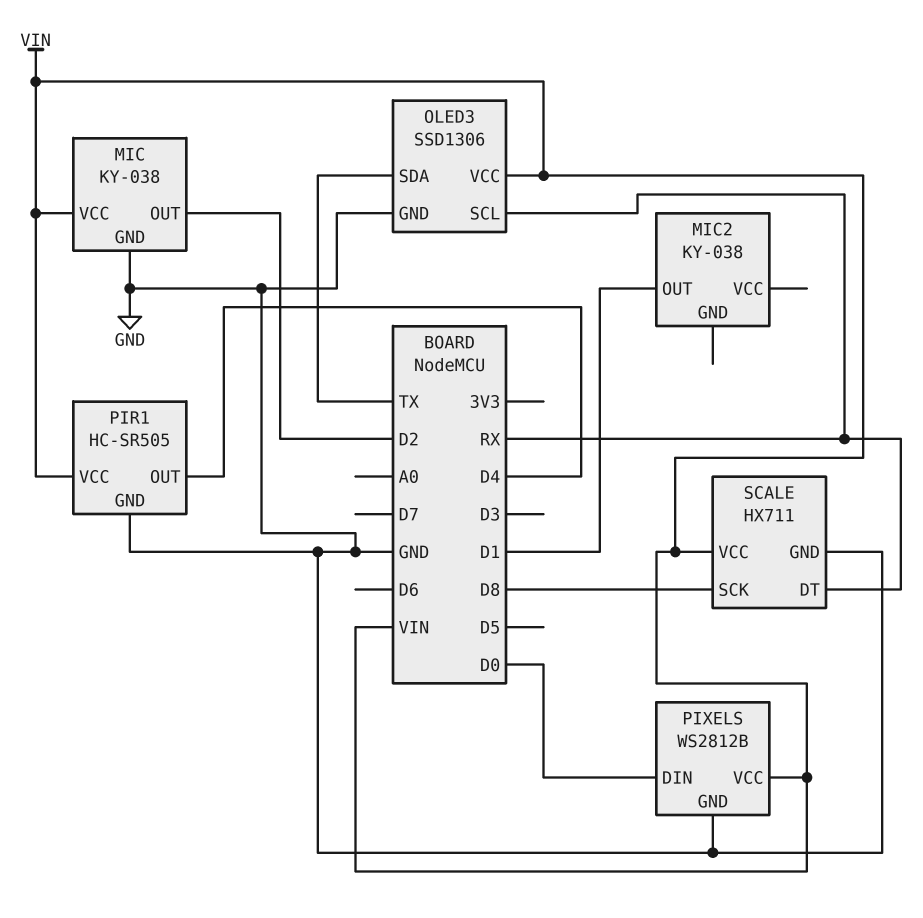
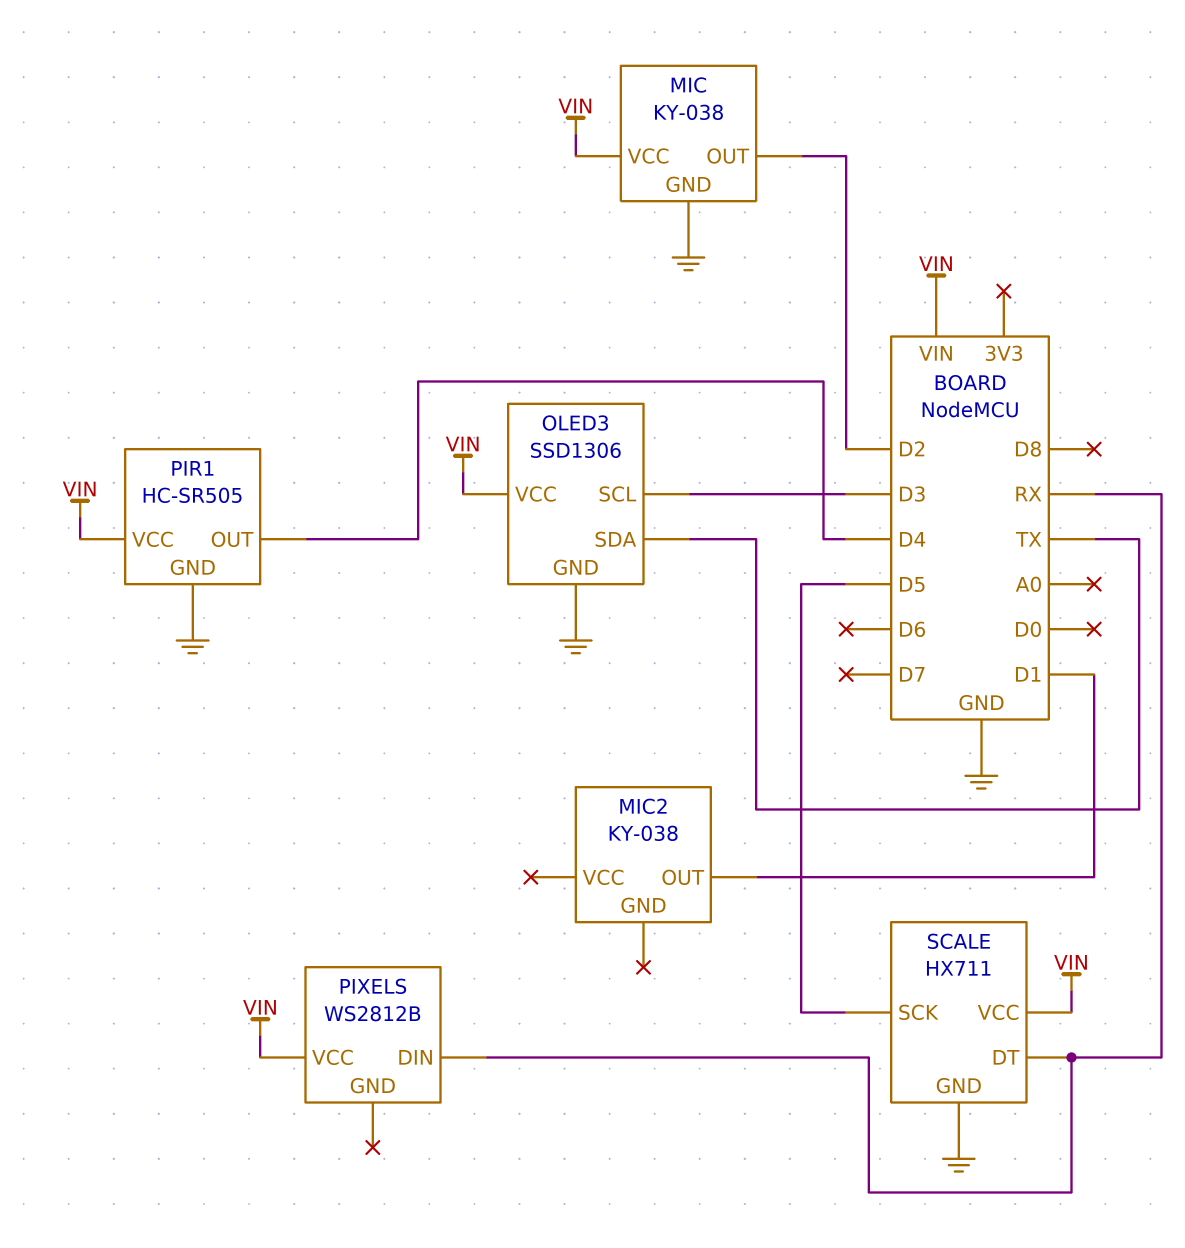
OLED3 pin SCL: RX -> D3
PIXELS pin DIN: D0 -> RX
PIXELS pin GND: GND -> none
SCALE pin SCK: D8 -> D5

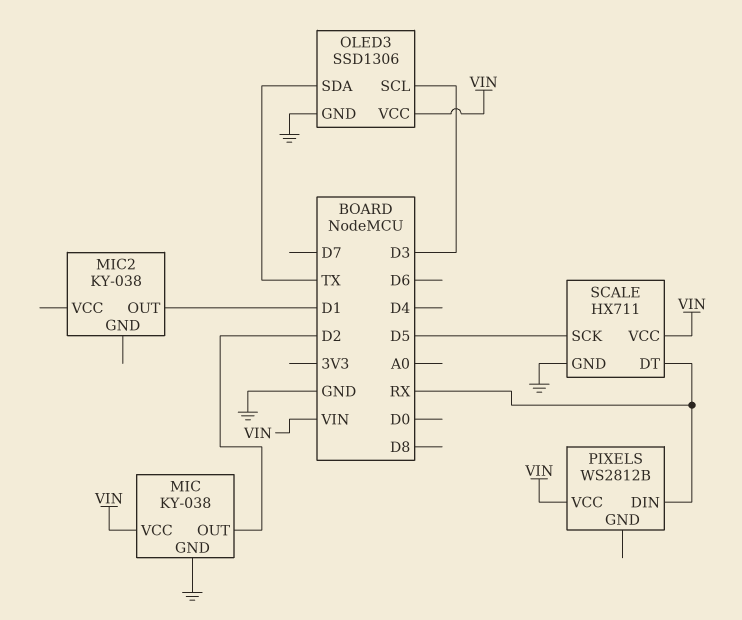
PIR1: HC-SR505 -> none
PIR1 pin GND: GND -> none
PIR1 pin OUT: D4 -> none
PIR1 pin VCC: VIN -> none

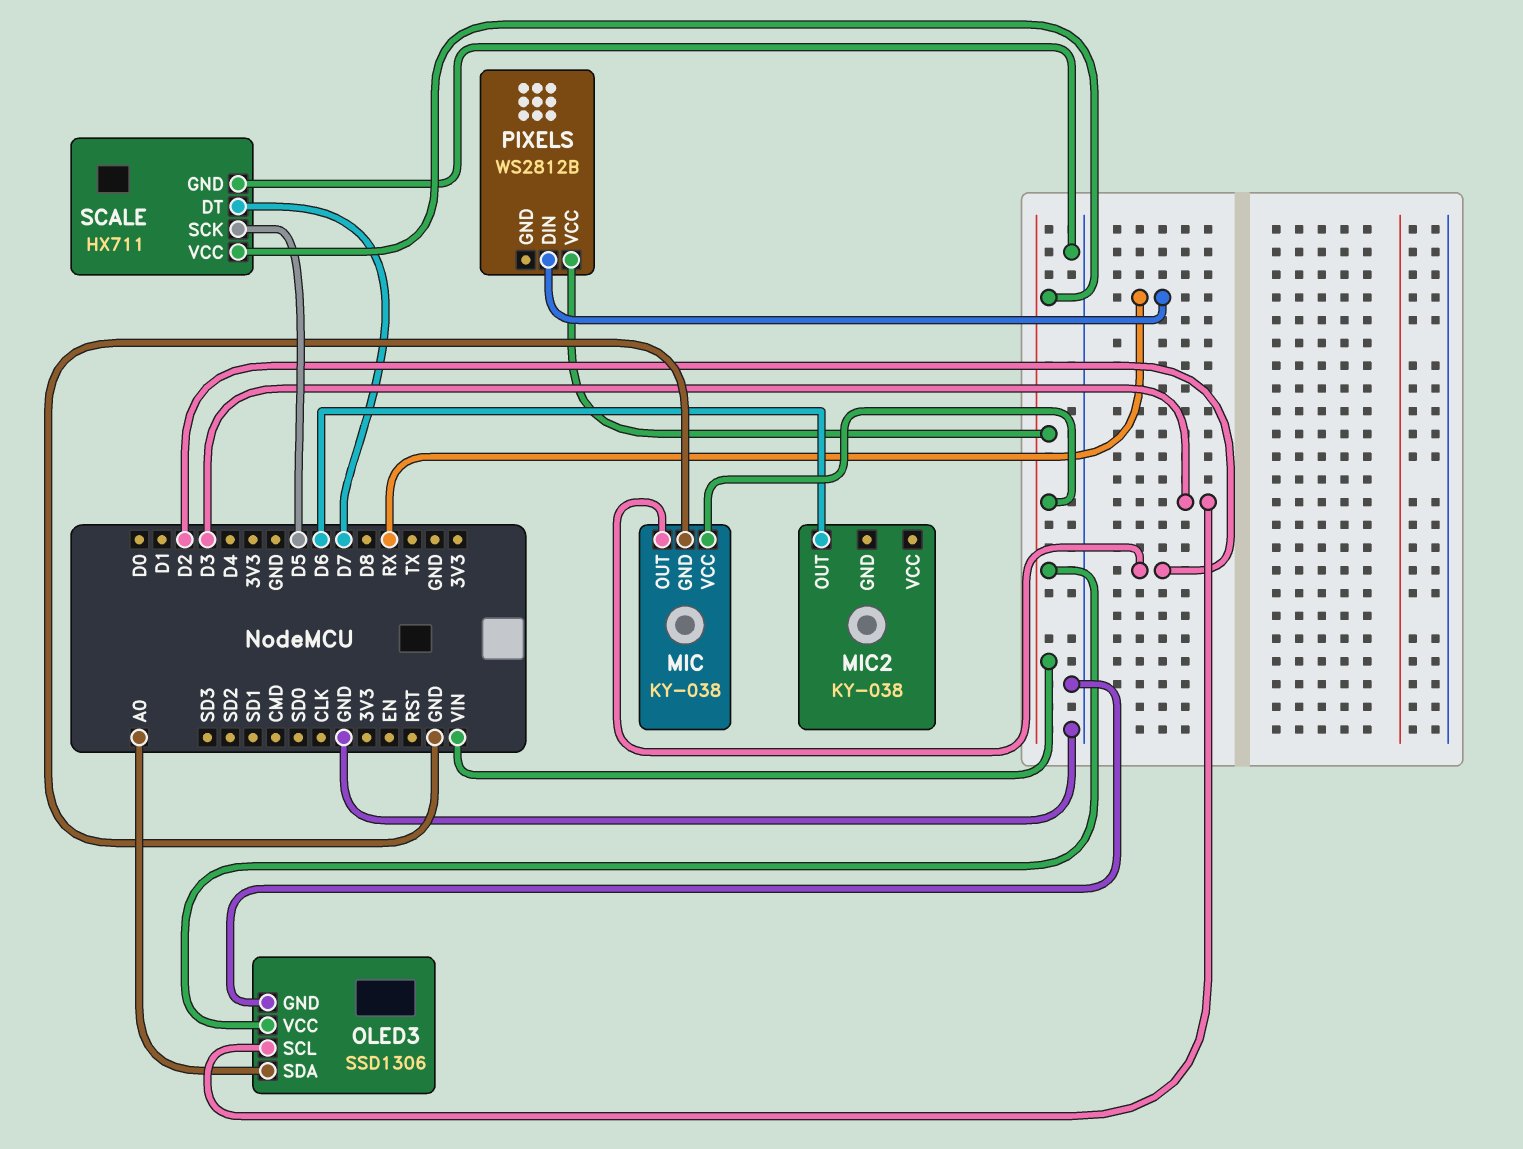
MIC2 pin OUT: D1 -> D6
OLED3 pin SDA: TX -> A0
SCALE pin DT: RX -> D7

